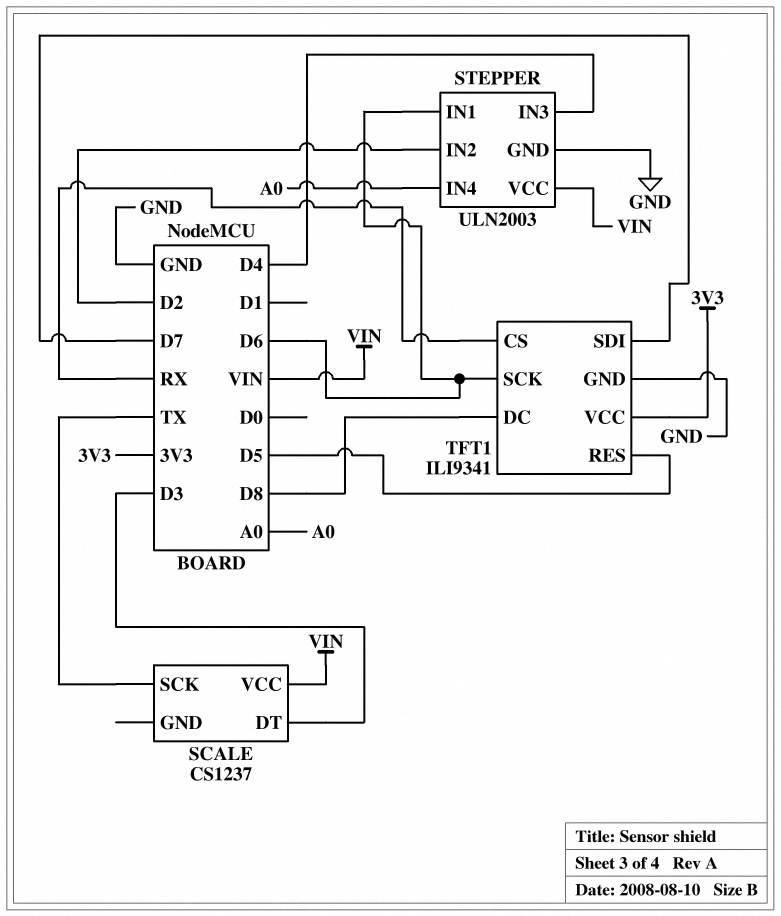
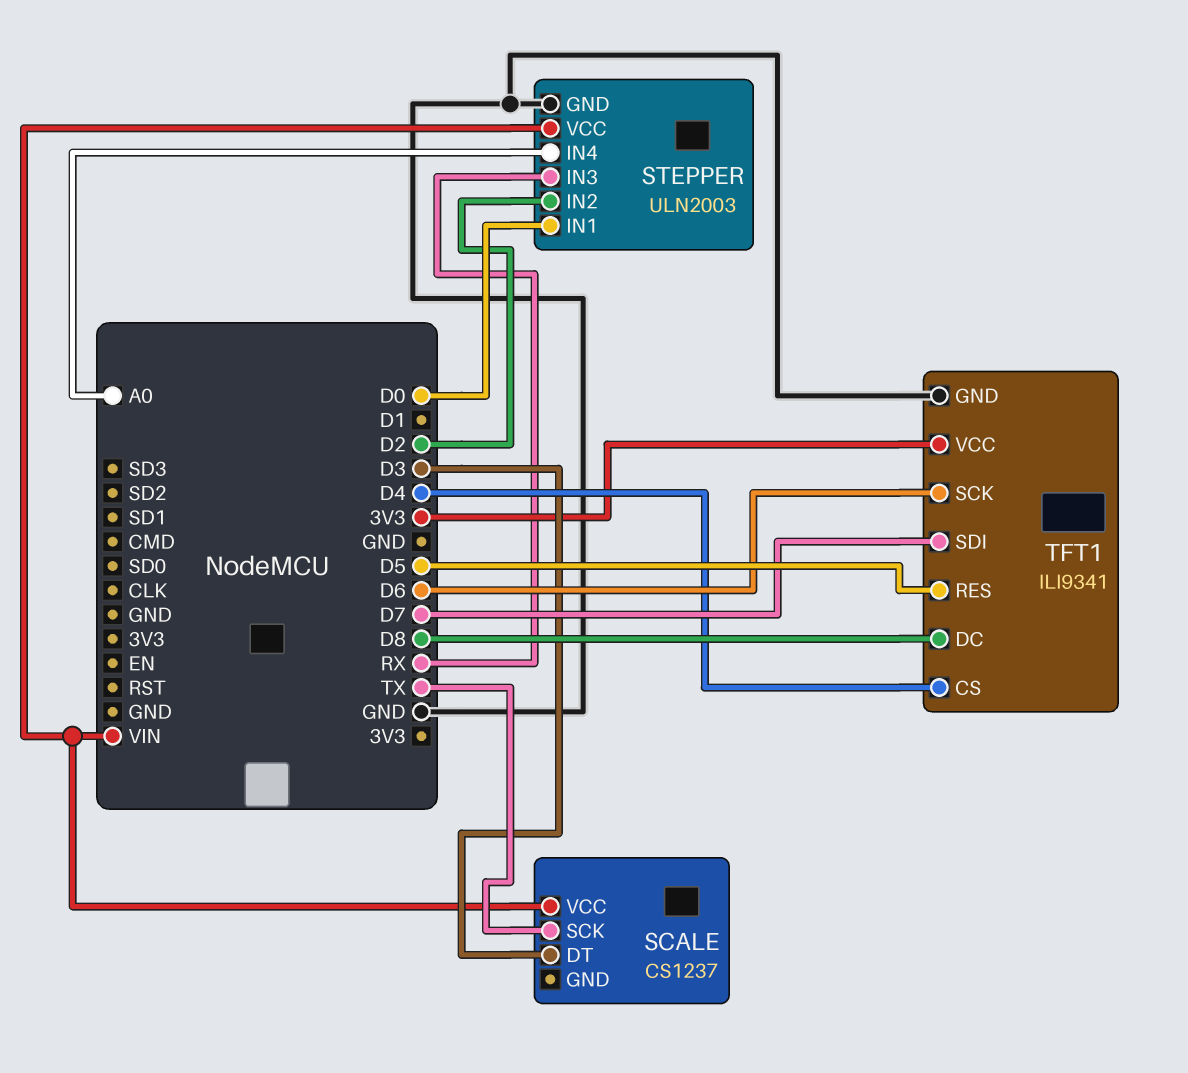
STEPPER pin IN1: D6 -> D0
STEPPER pin IN3: D4 -> RX
TFT1 pin CS: RX -> D4

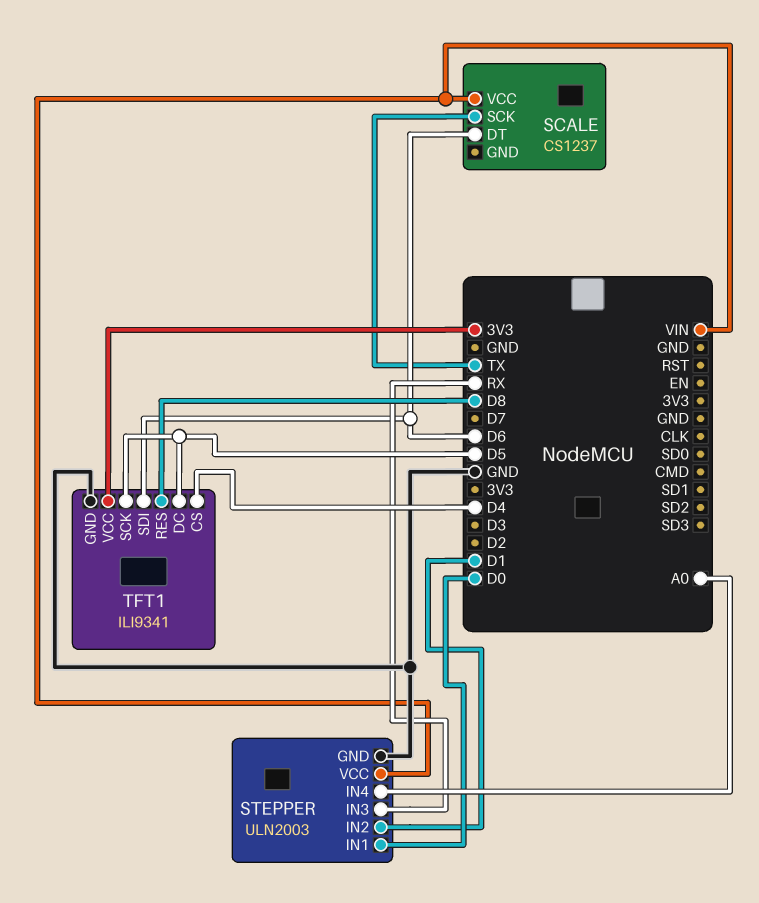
SCALE pin DT: D3 -> D6
STEPPER pin IN2: D2 -> D1
TFT1 pin DC: D8 -> D5
TFT1 pin RES: D5 -> D8
TFT1 pin SCK: D6 -> D5
TFT1 pin SDI: D7 -> D6

